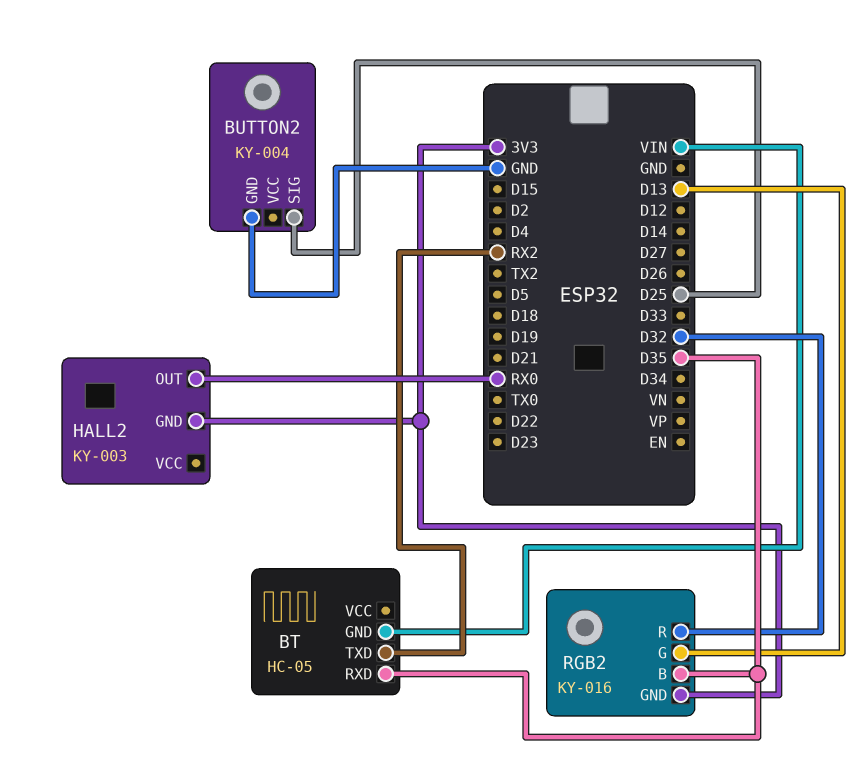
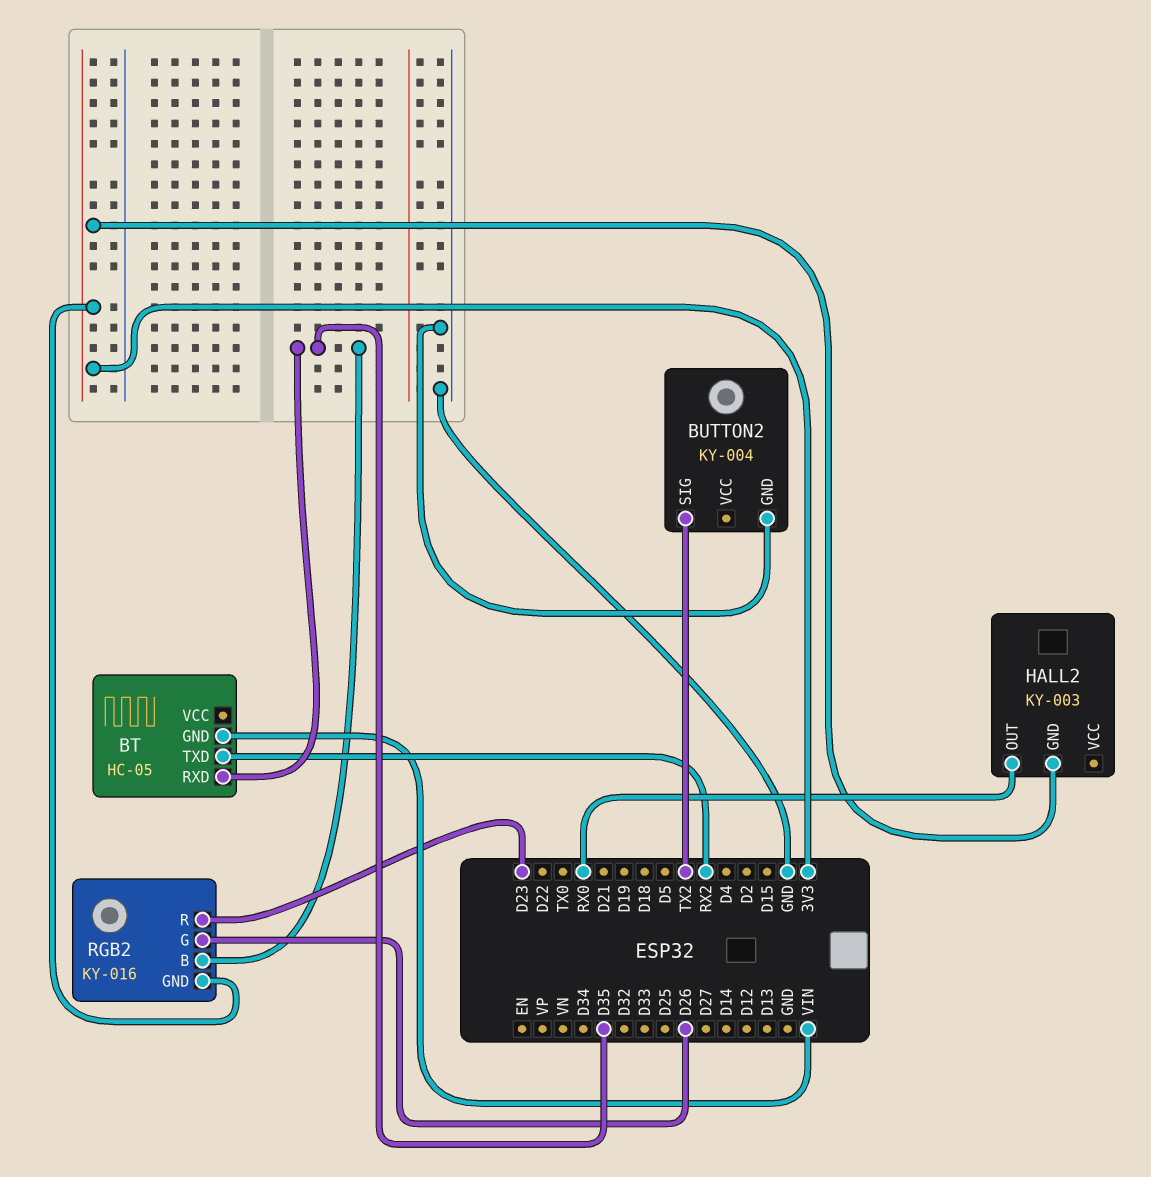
BUTTON2 pin SIG: D25 -> TX2
RGB2 pin G: D13 -> D26
RGB2 pin R: D32 -> D23

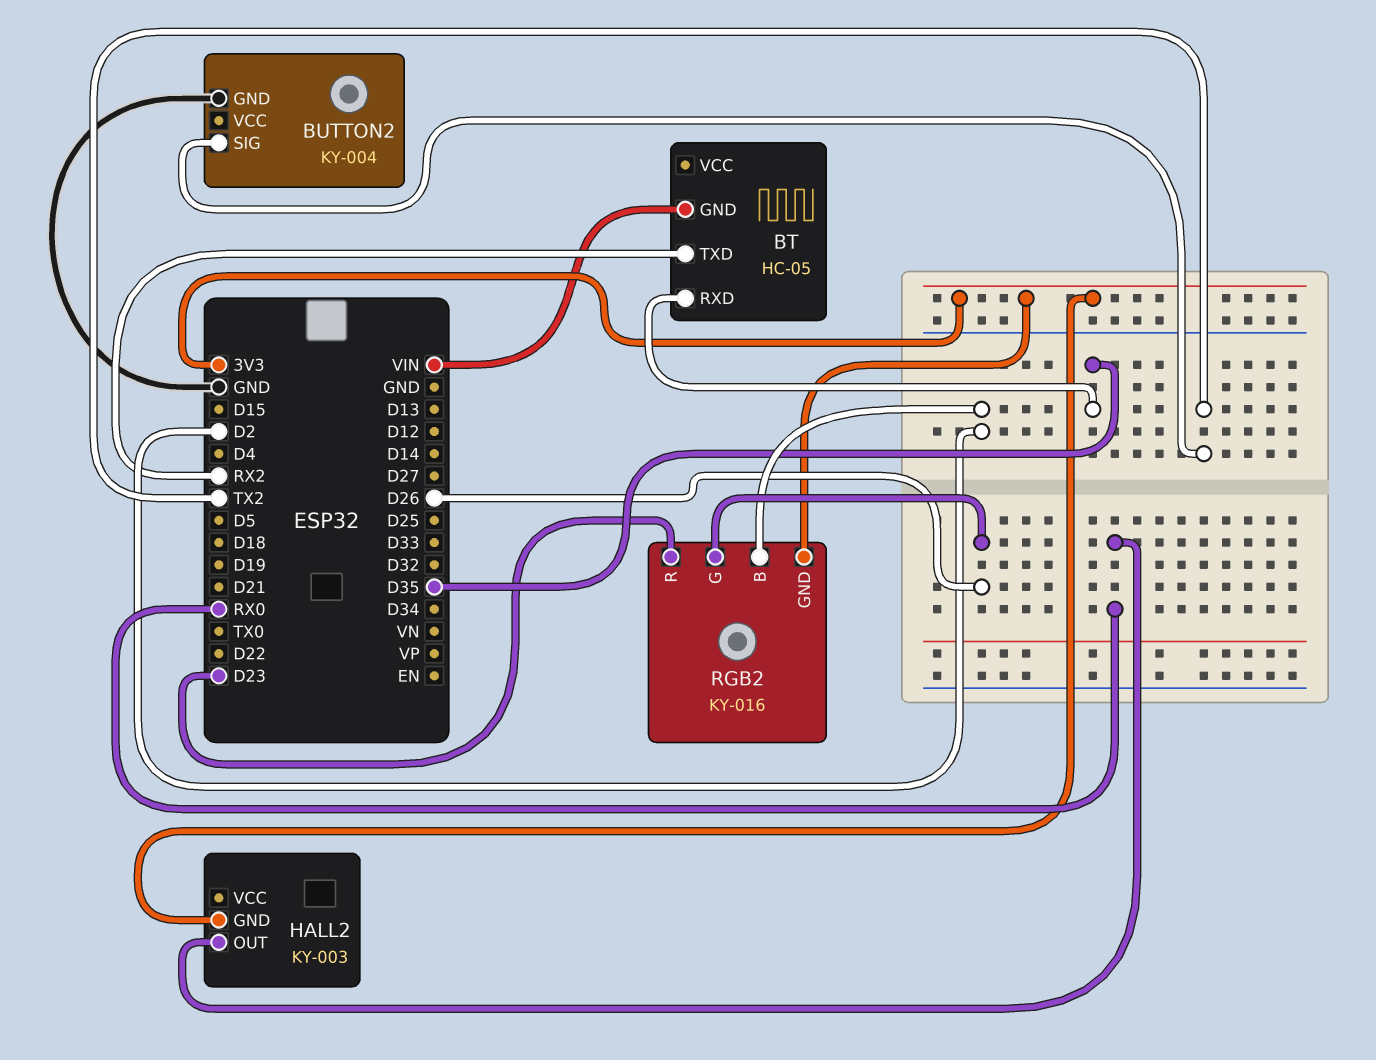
RGB2 pin B: D35 -> D2

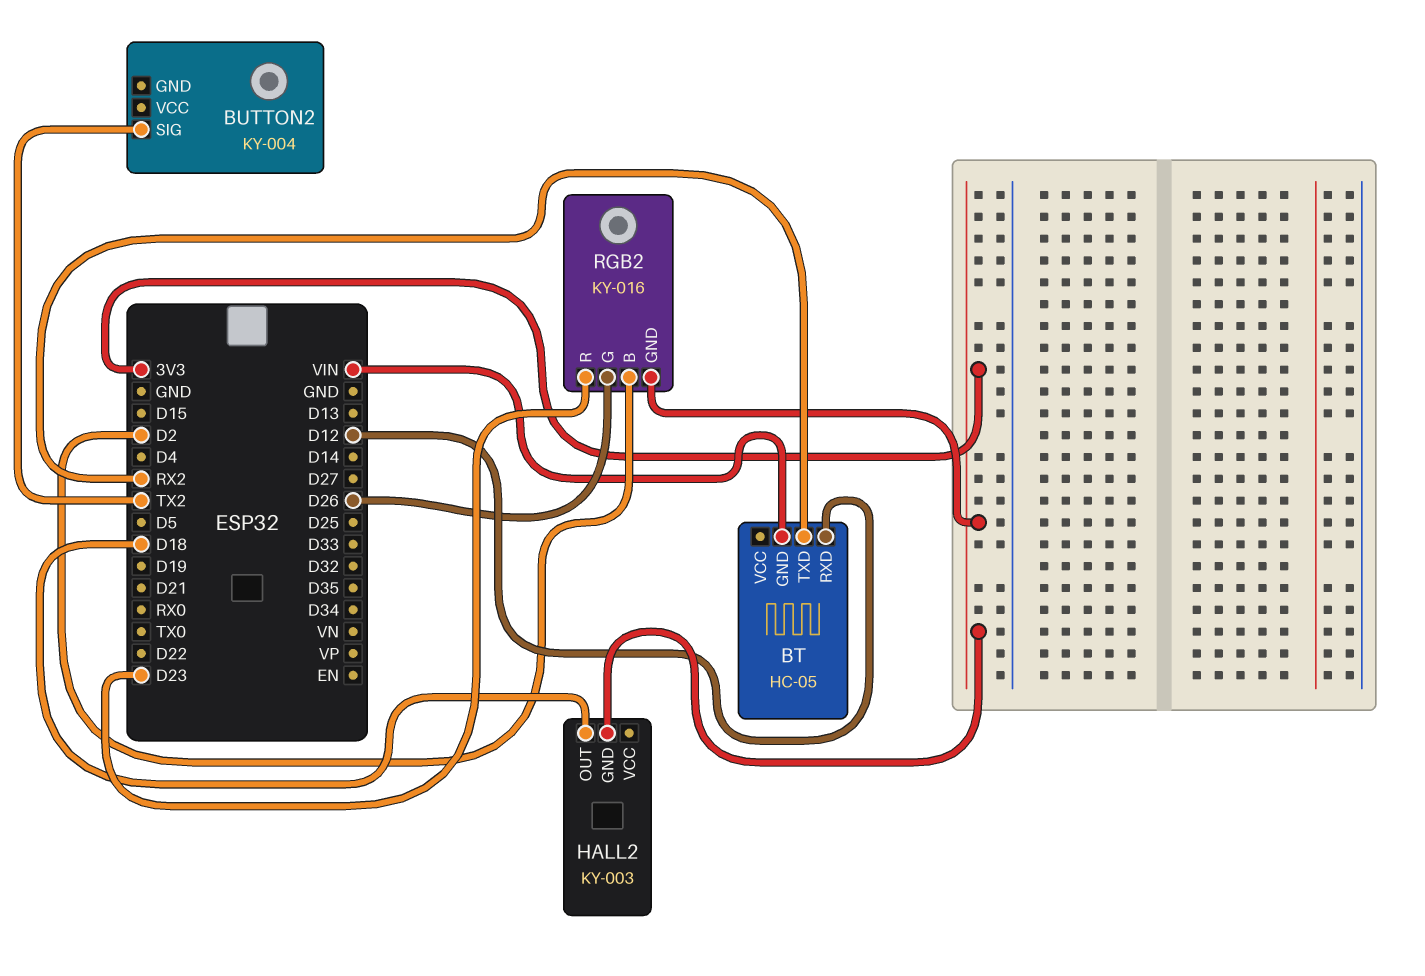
BT pin RXD: D35 -> D12
BUTTON2 pin GND: GND -> none
HALL2 pin OUT: RX0 -> D18

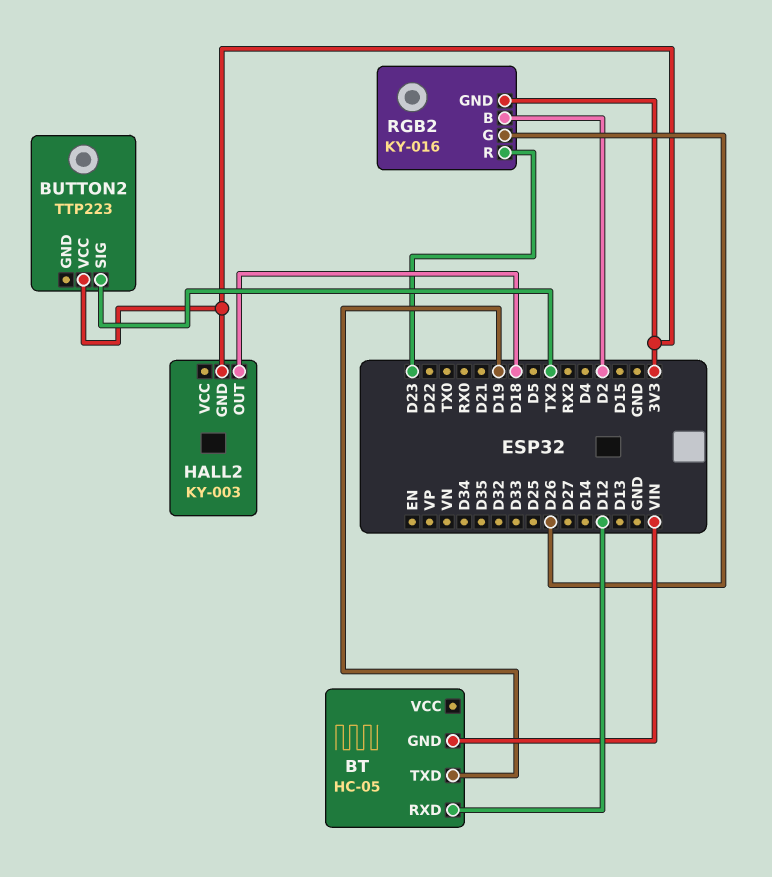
BT pin TXD: RX2 -> D19
BUTTON2: KY-004 -> TTP223
BUTTON2 pin VCC: none -> 3V3

